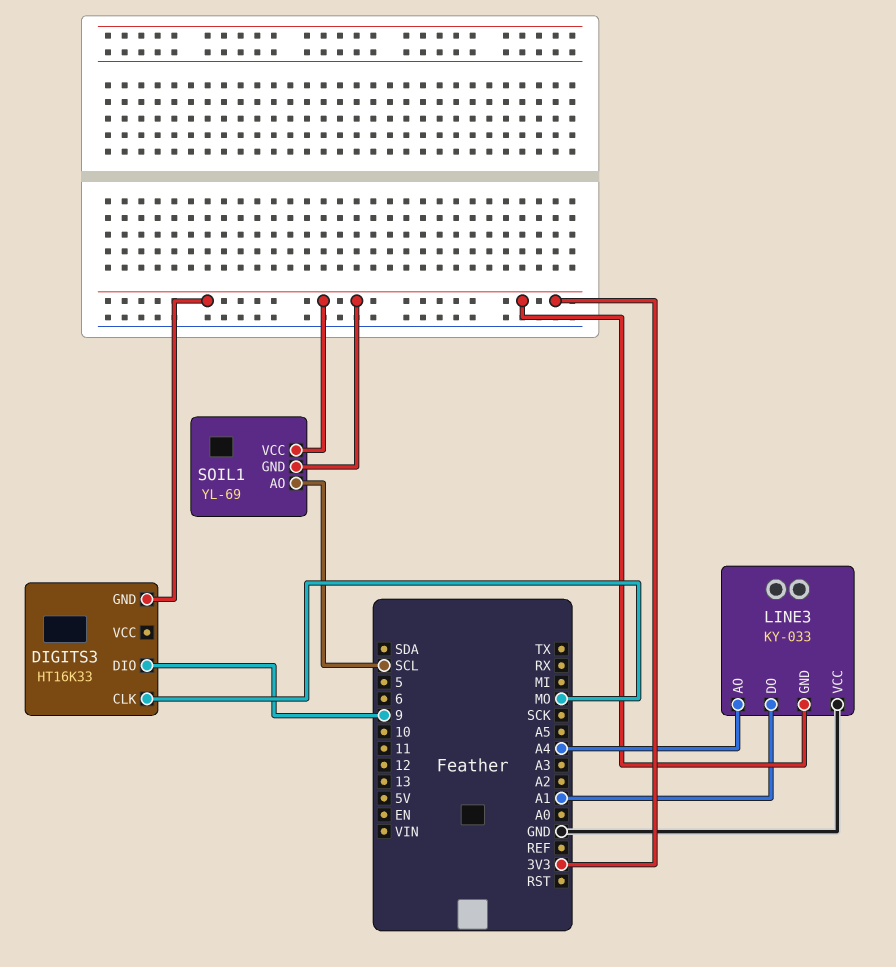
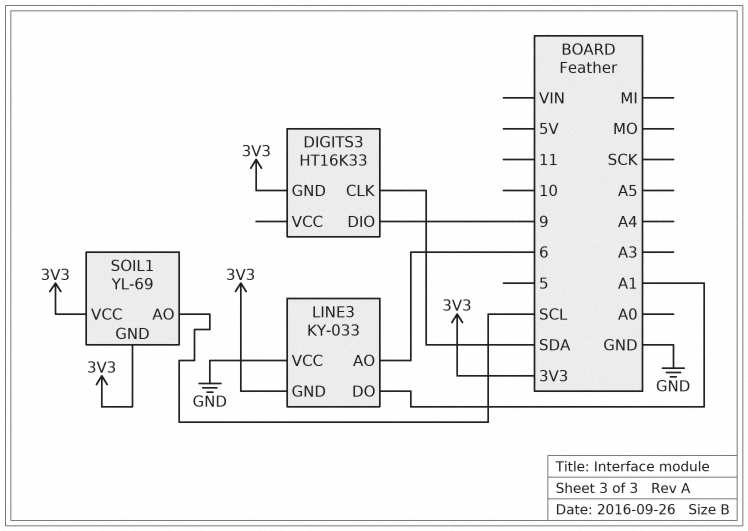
DIGITS3 pin CLK: MO -> SDA
LINE3 pin AO: A4 -> 6

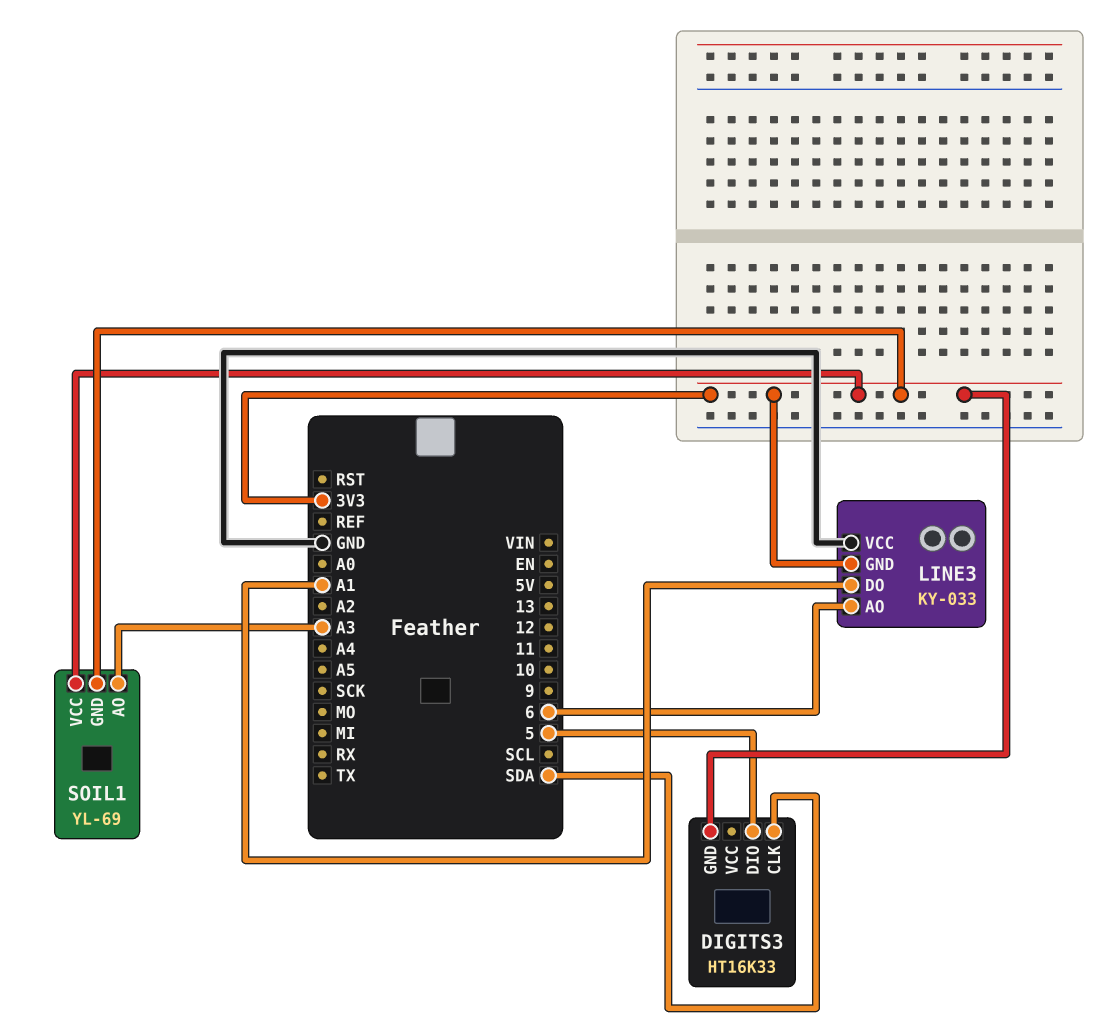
DIGITS3 pin DIO: 9 -> 5
SOIL1 pin AO: SCL -> A3

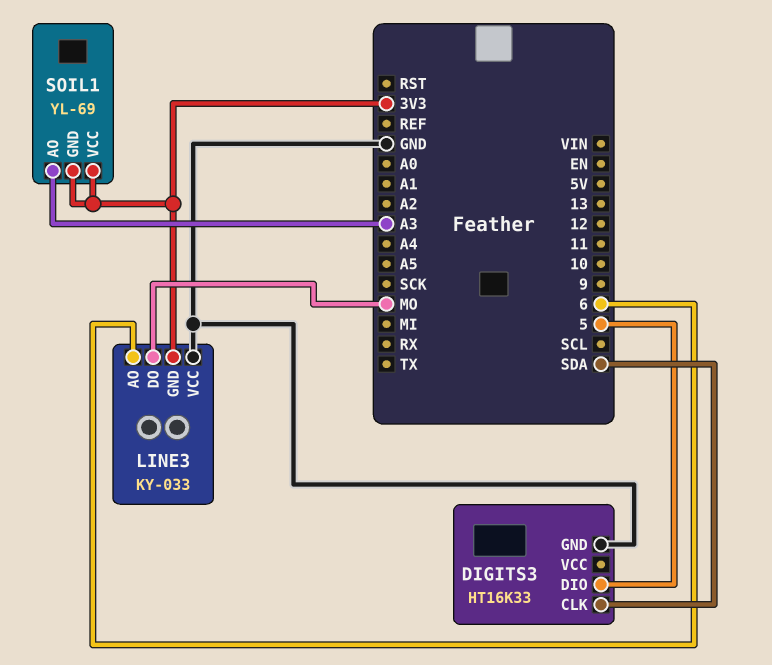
DIGITS3 pin GND: 3V3 -> GND
LINE3 pin DO: A1 -> MO

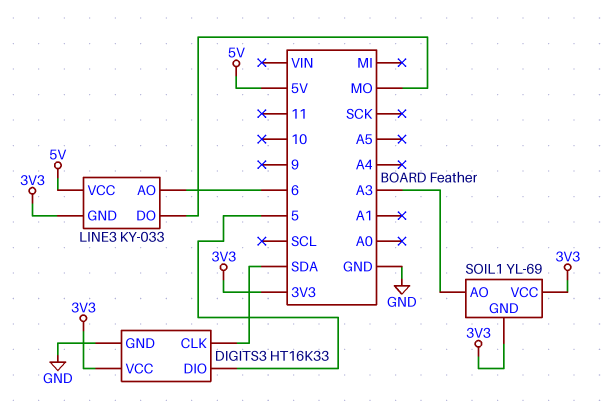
DIGITS3 pin VCC: none -> 3V3
LINE3 pin VCC: GND -> 5V

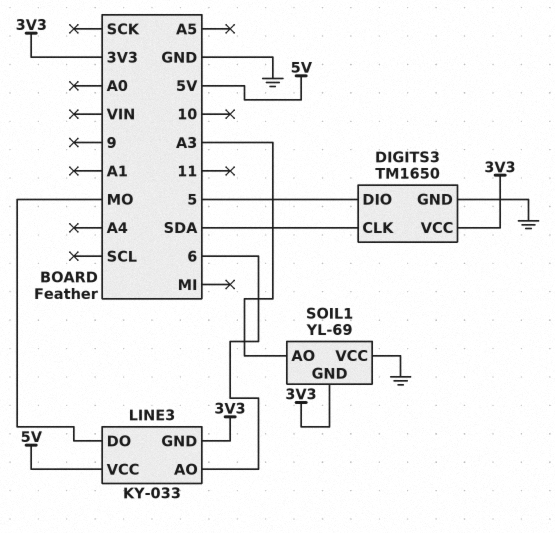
DIGITS3: HT16K33 -> TM1650
SOIL1 pin VCC: 3V3 -> GND

